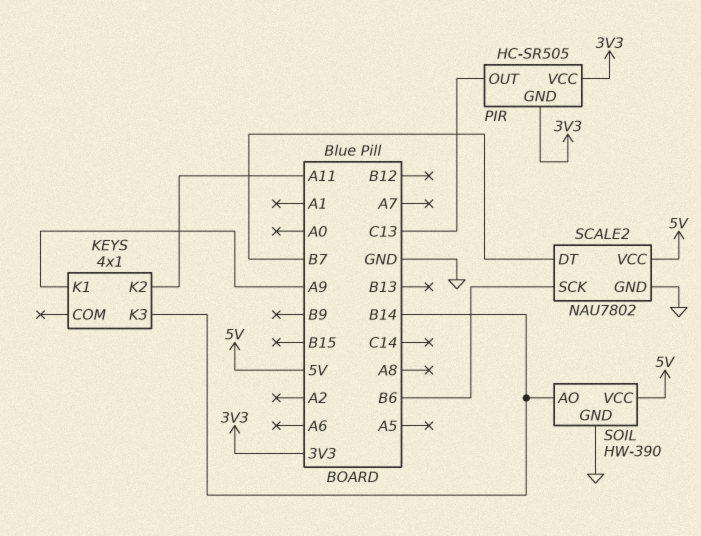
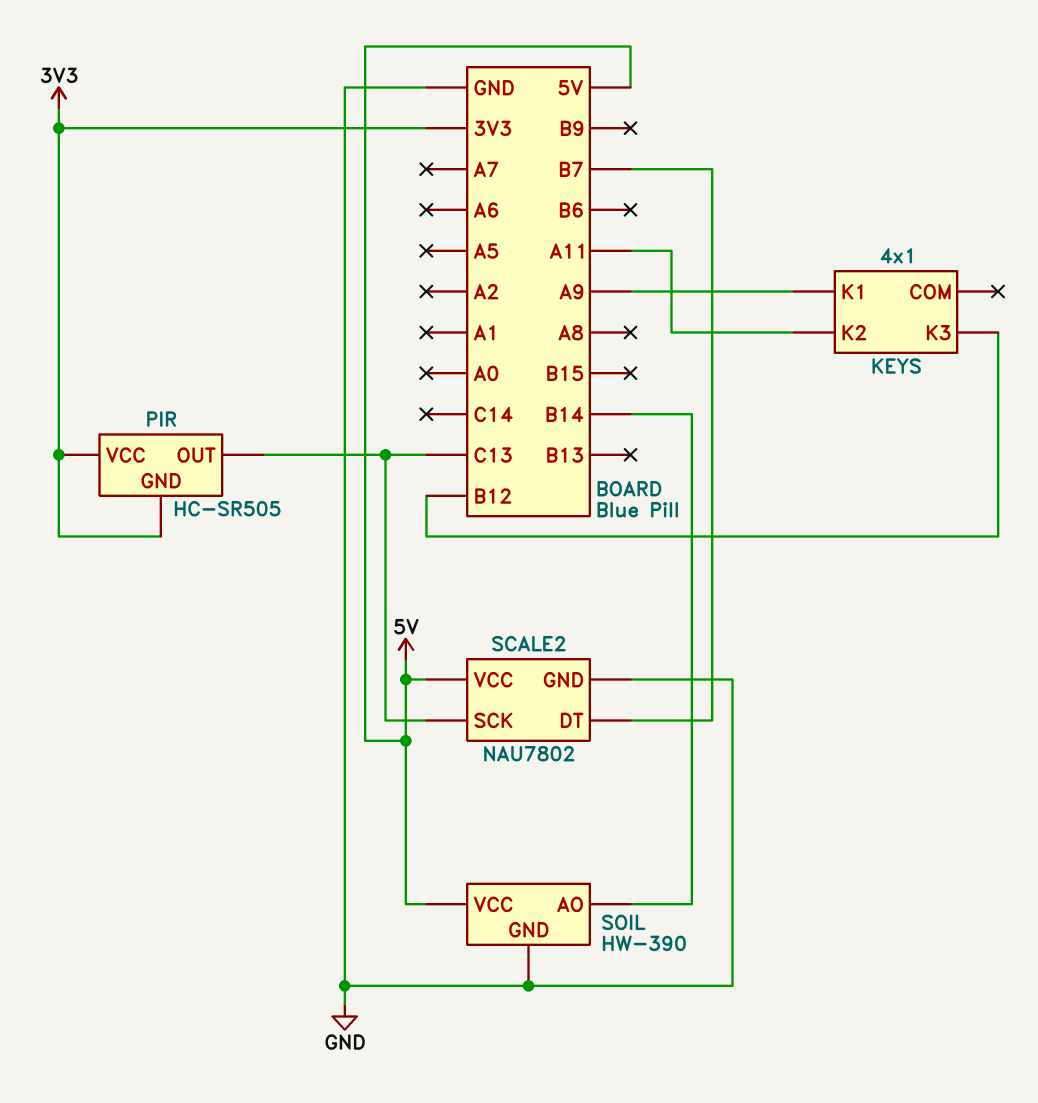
KEYS pin K3: B14 -> B12
SCALE2 pin SCK: B6 -> C13

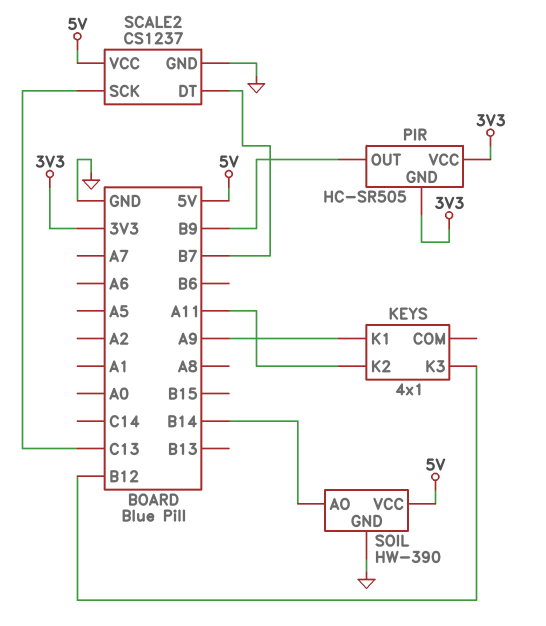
PIR pin OUT: C13 -> B9
SCALE2: NAU7802 -> CS1237

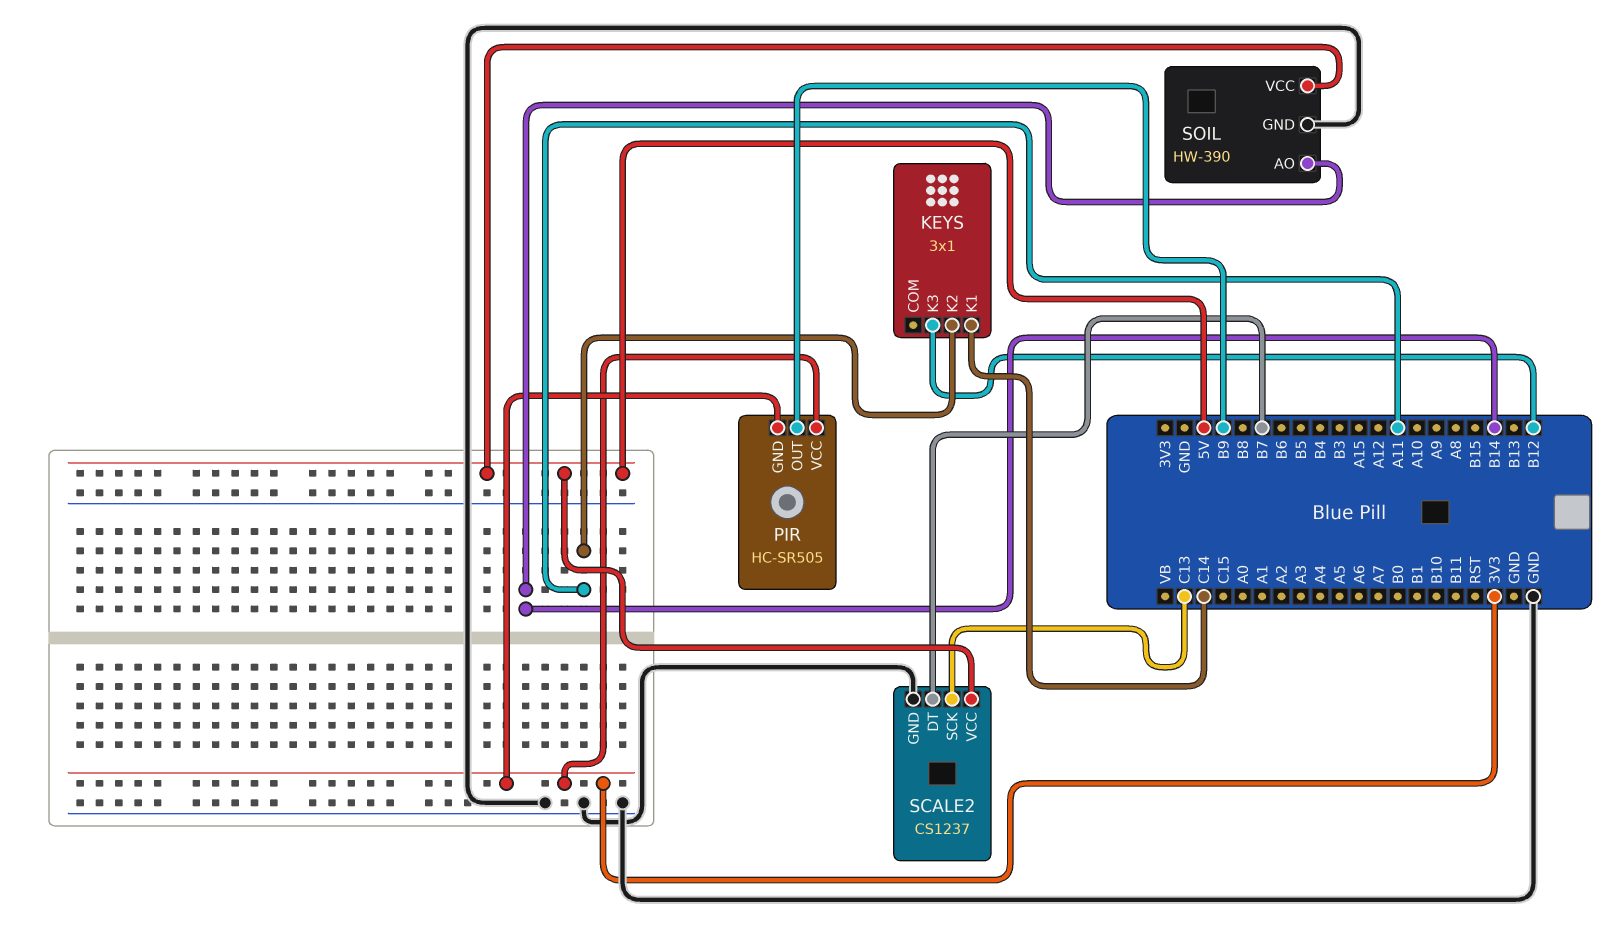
KEYS: 4x1 -> 3x1
KEYS pin K1: A9 -> C14

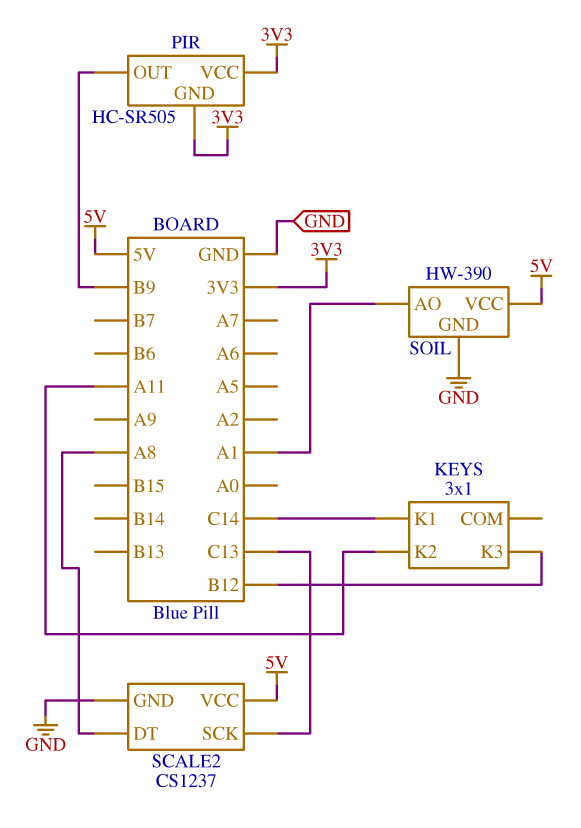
SCALE2 pin DT: B7 -> A8
SOIL pin AO: B14 -> A1

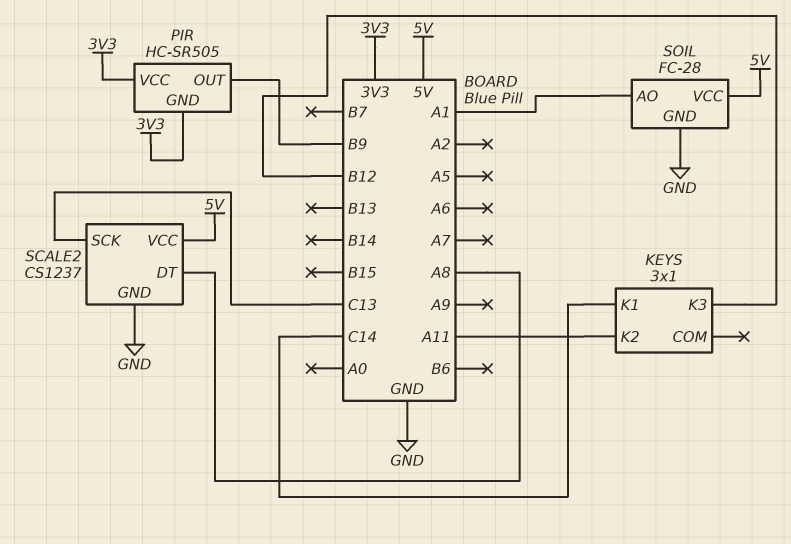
SOIL: HW-390 -> FC-28

